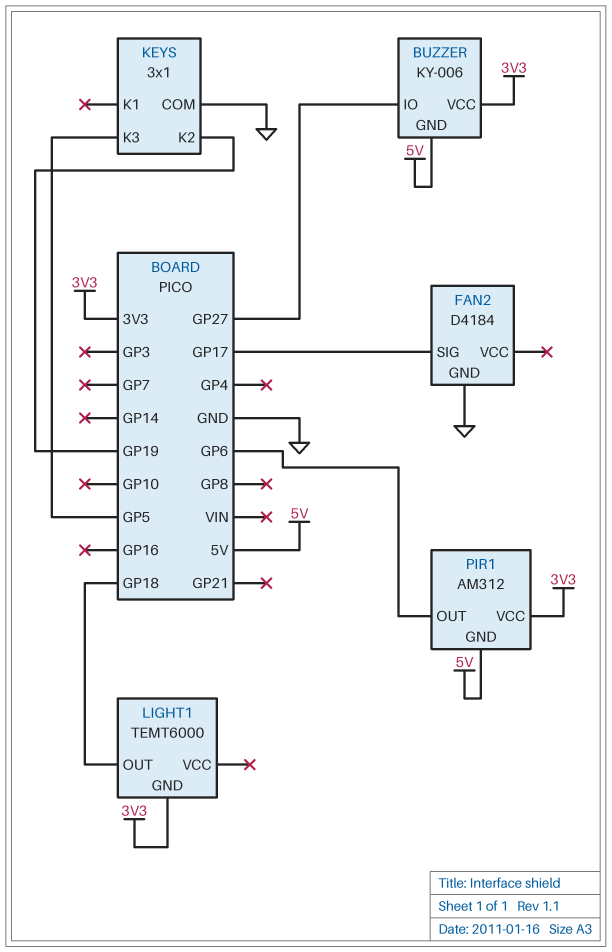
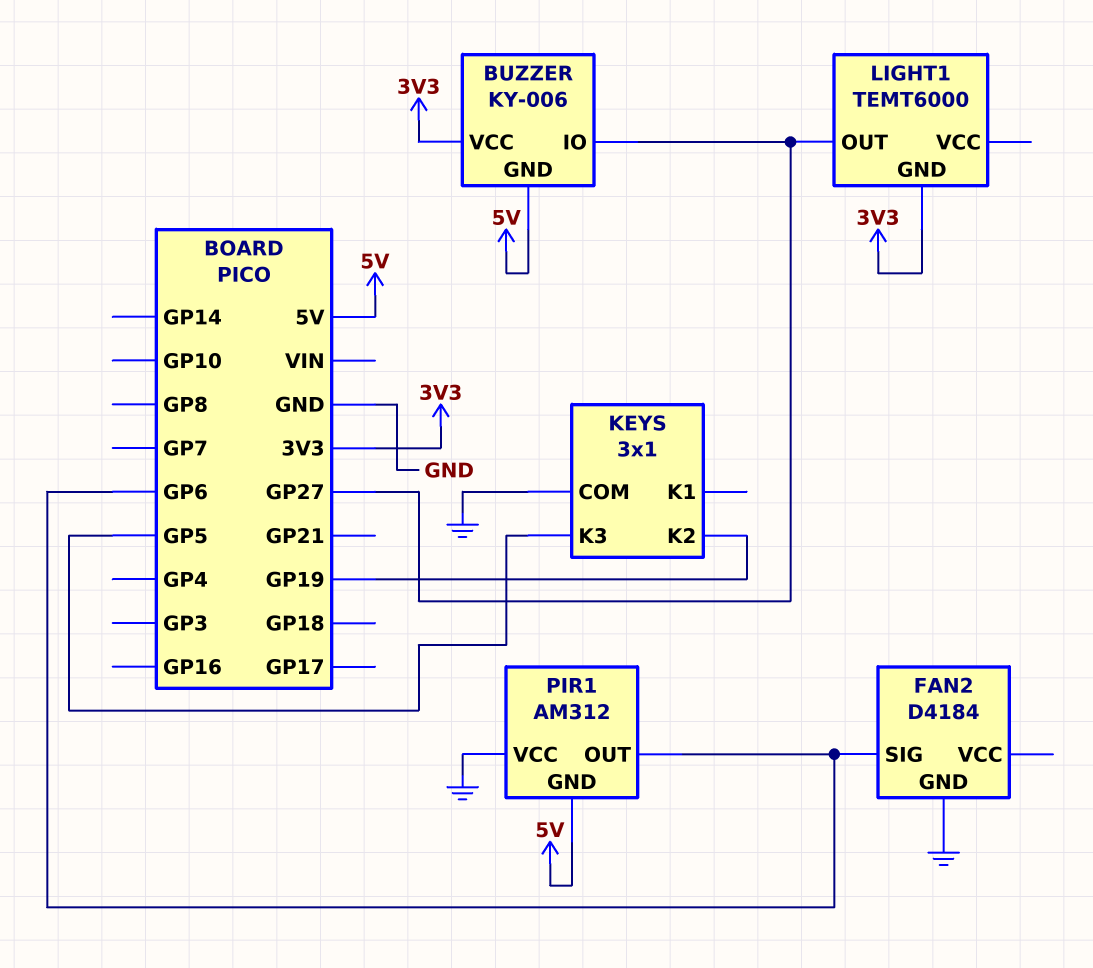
FAN2 pin SIG: GP17 -> GP6
LIGHT1 pin OUT: GP18 -> GP27
PIR1 pin VCC: 3V3 -> GND

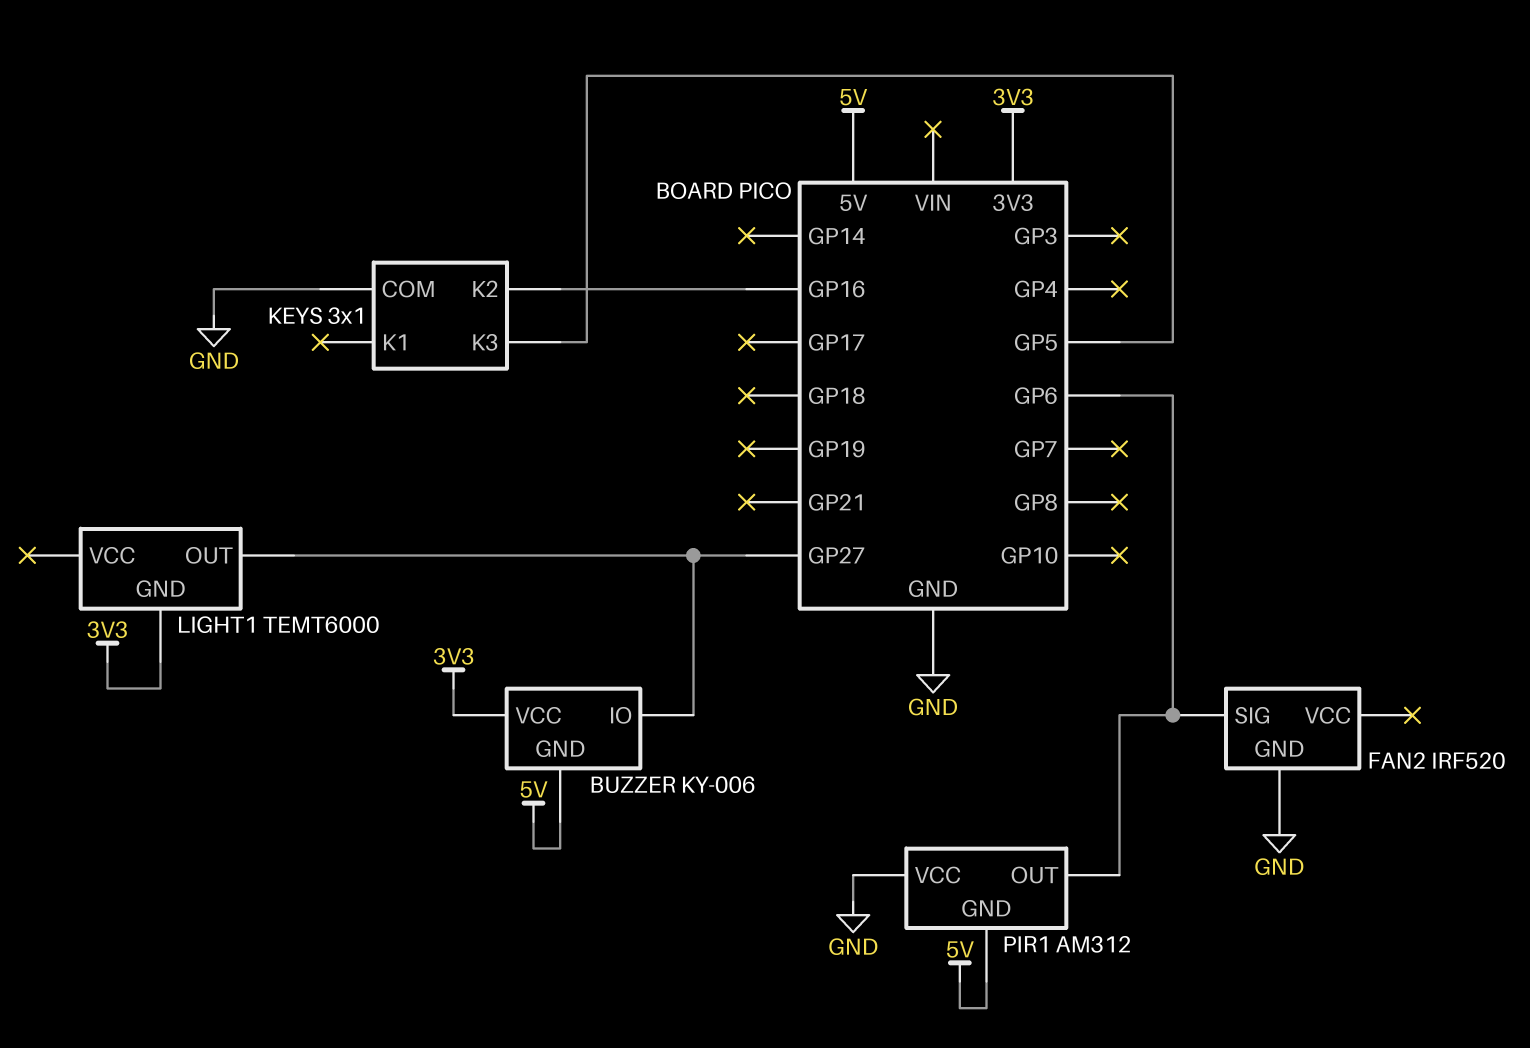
FAN2: D4184 -> IRF520
KEYS pin K2: GP19 -> GP16

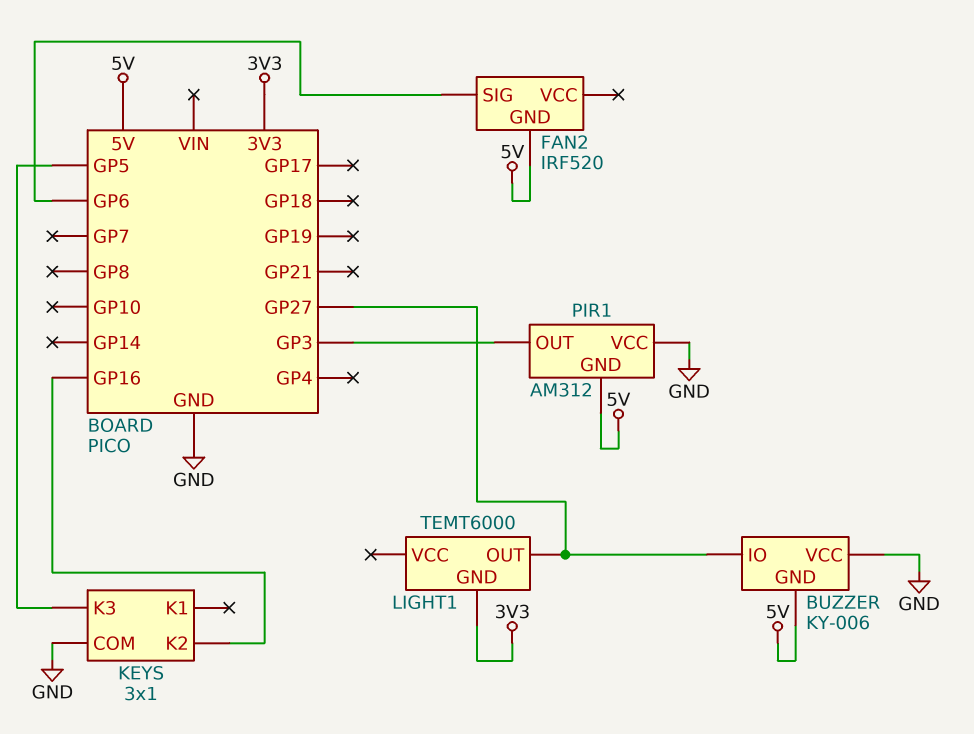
BUZZER pin VCC: 3V3 -> GND
FAN2 pin GND: GND -> 5V
PIR1 pin OUT: GP6 -> GP3

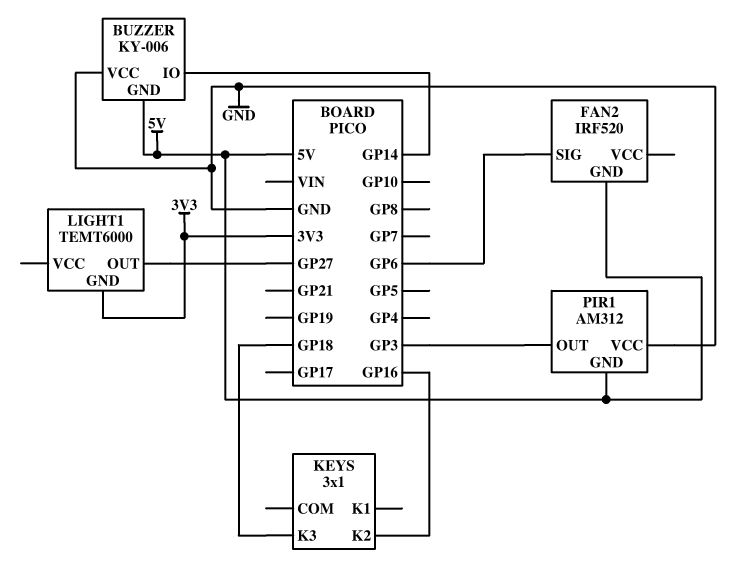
BUZZER pin IO: GP27 -> GP14
KEYS pin COM: GND -> none
KEYS pin K3: GP5 -> GP18

